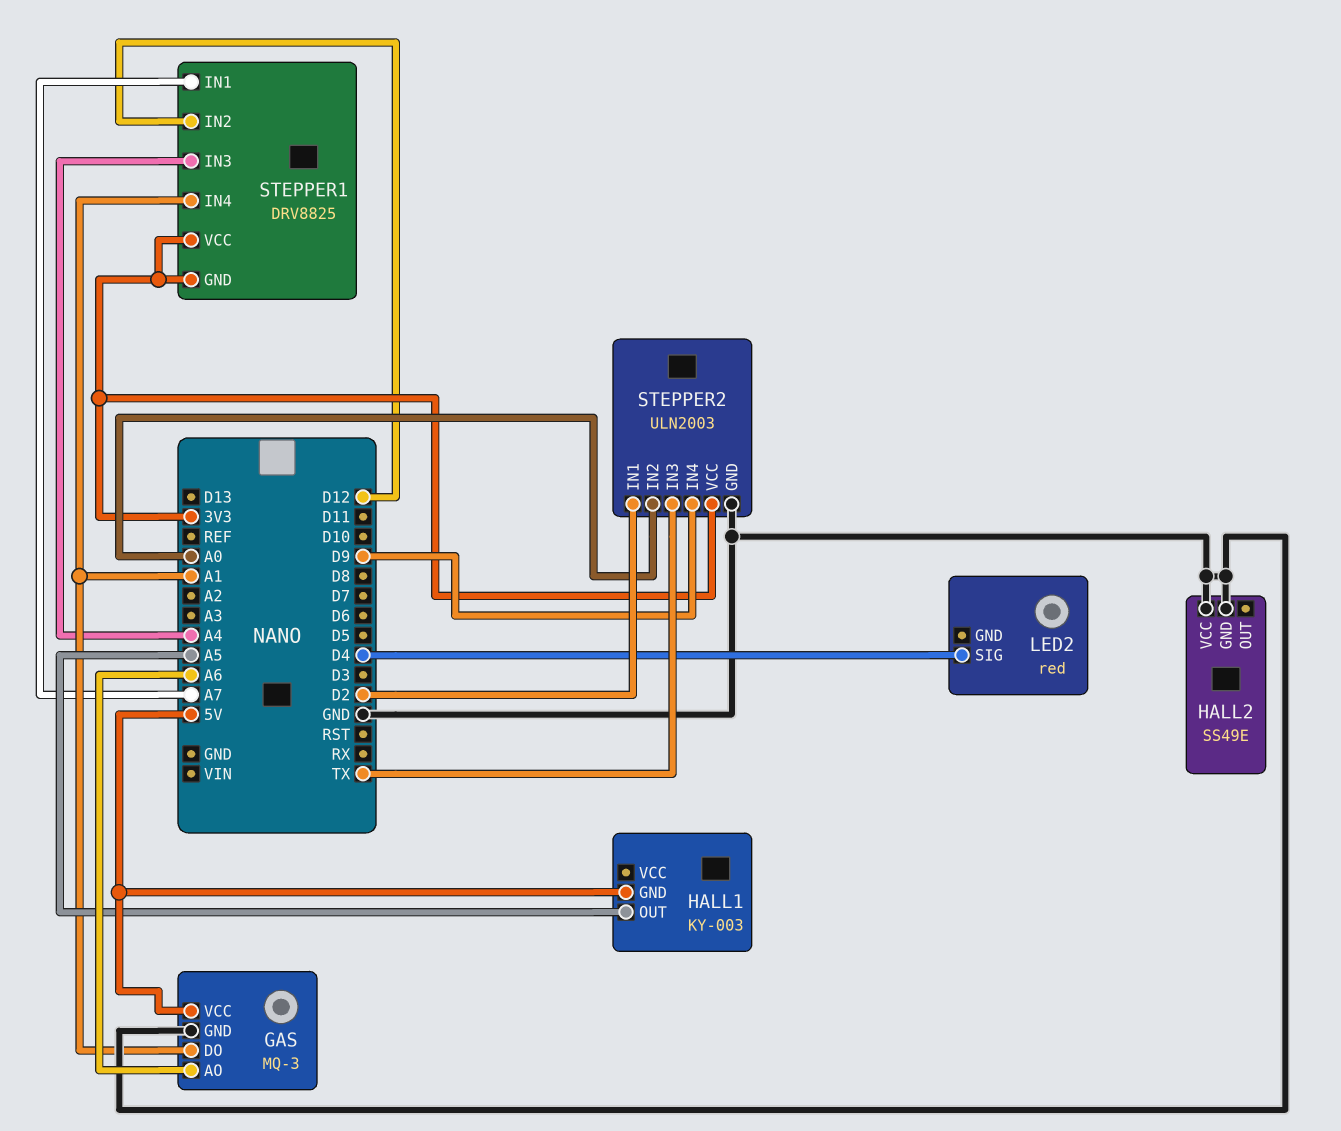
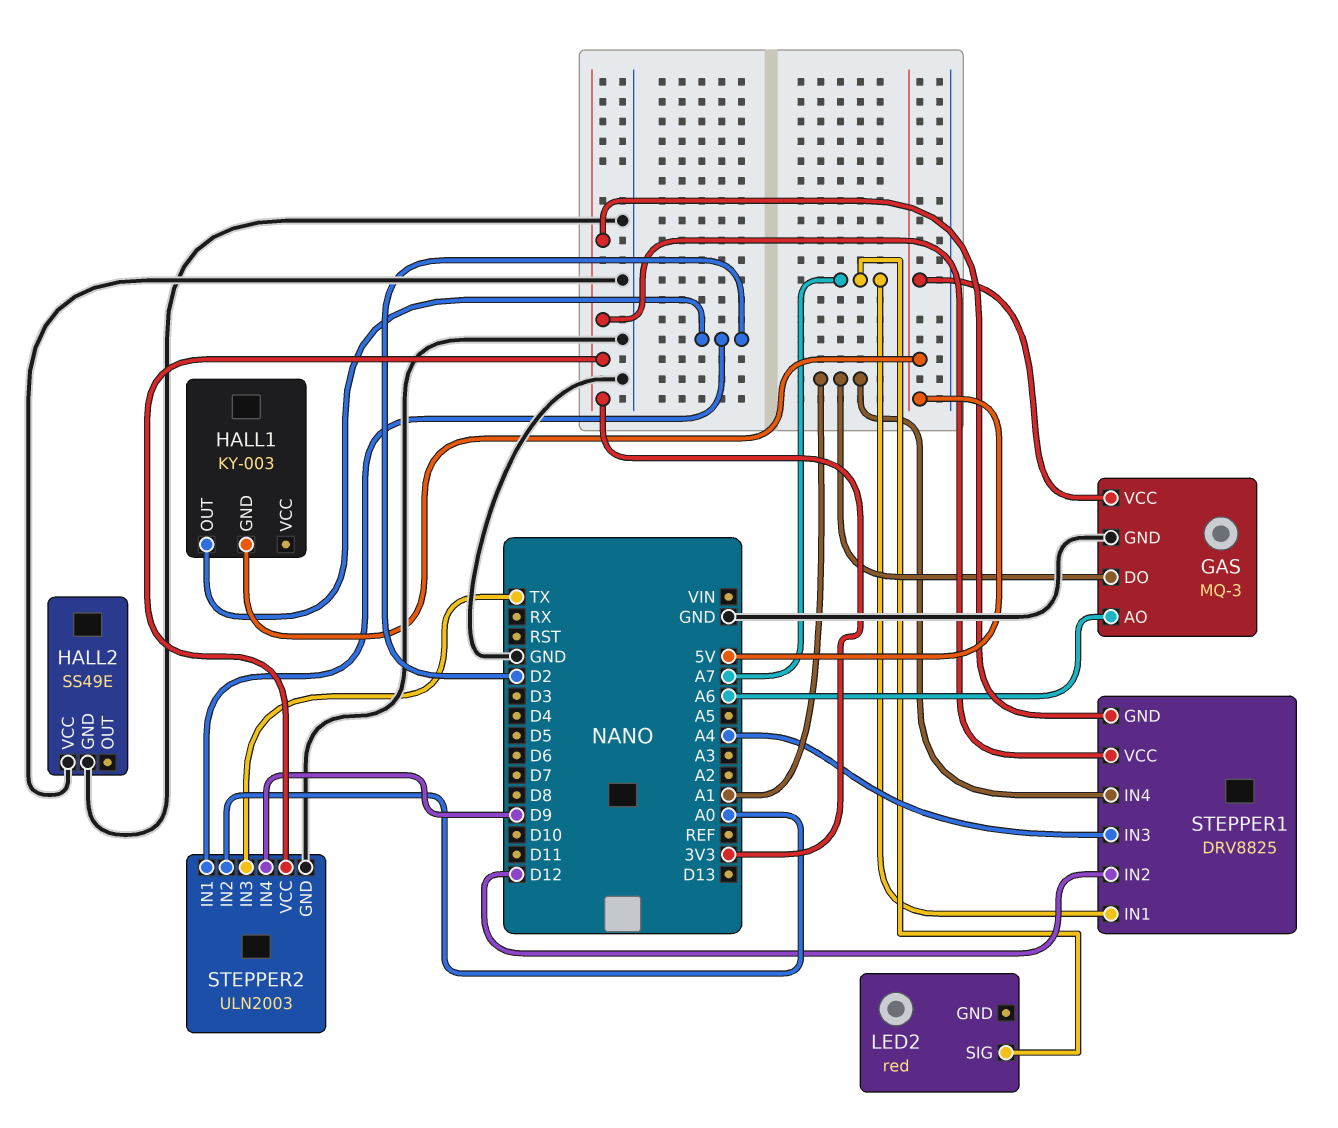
HALL1 pin OUT: A5 -> D2
LED2 pin SIG: D4 -> A7

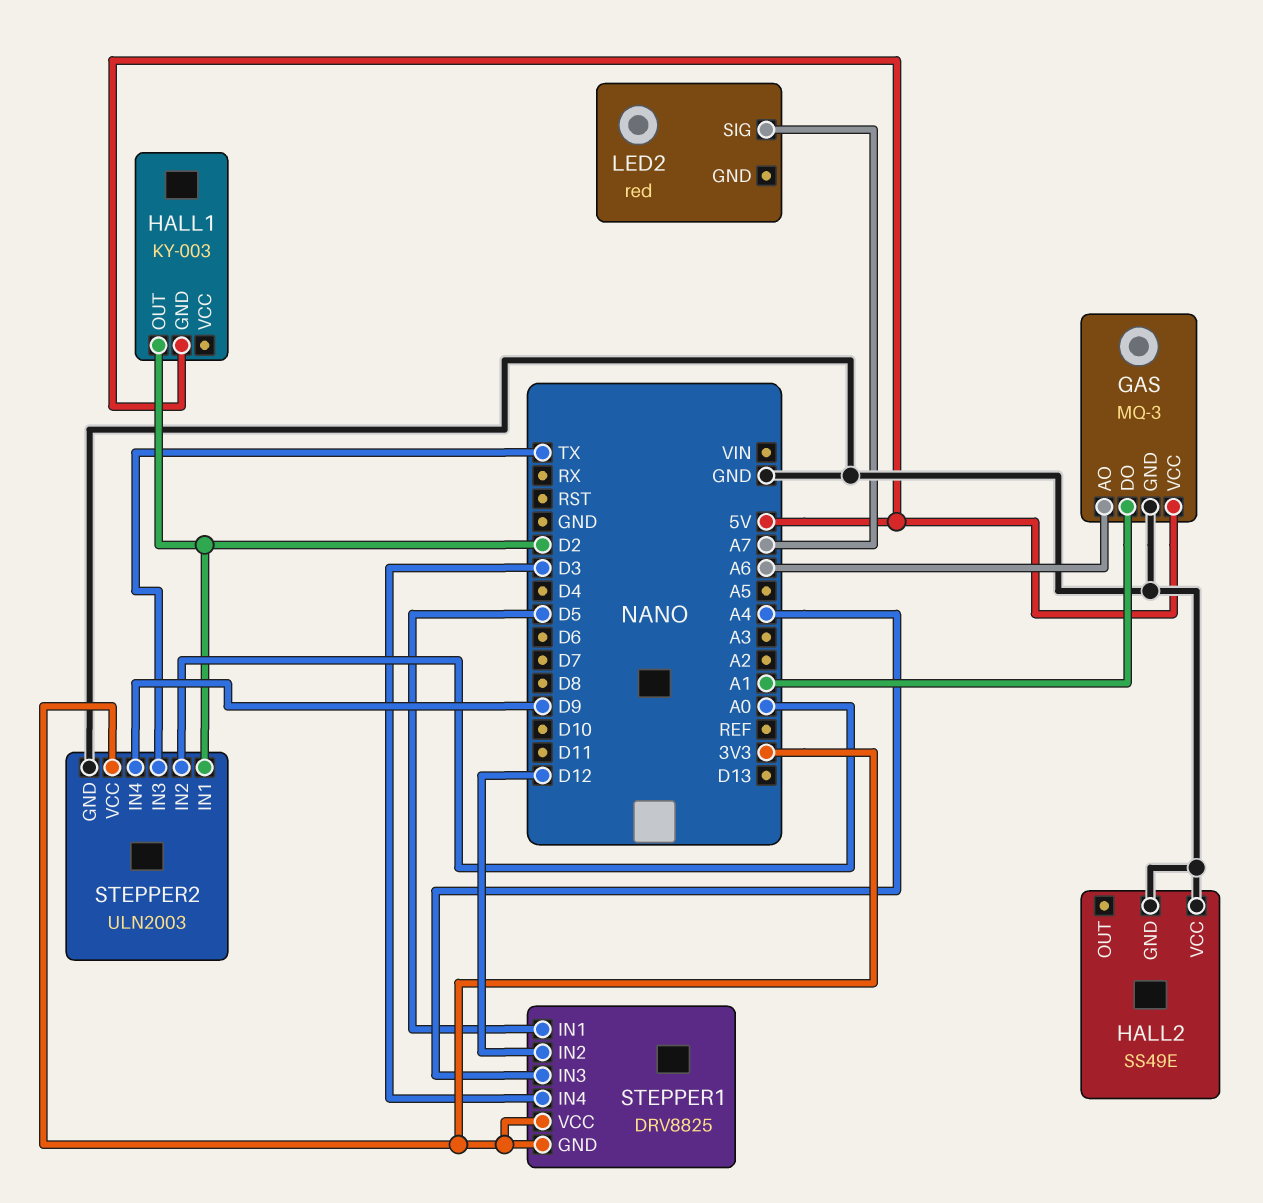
STEPPER1 pin IN1: A7 -> D5
STEPPER1 pin IN4: A1 -> D3

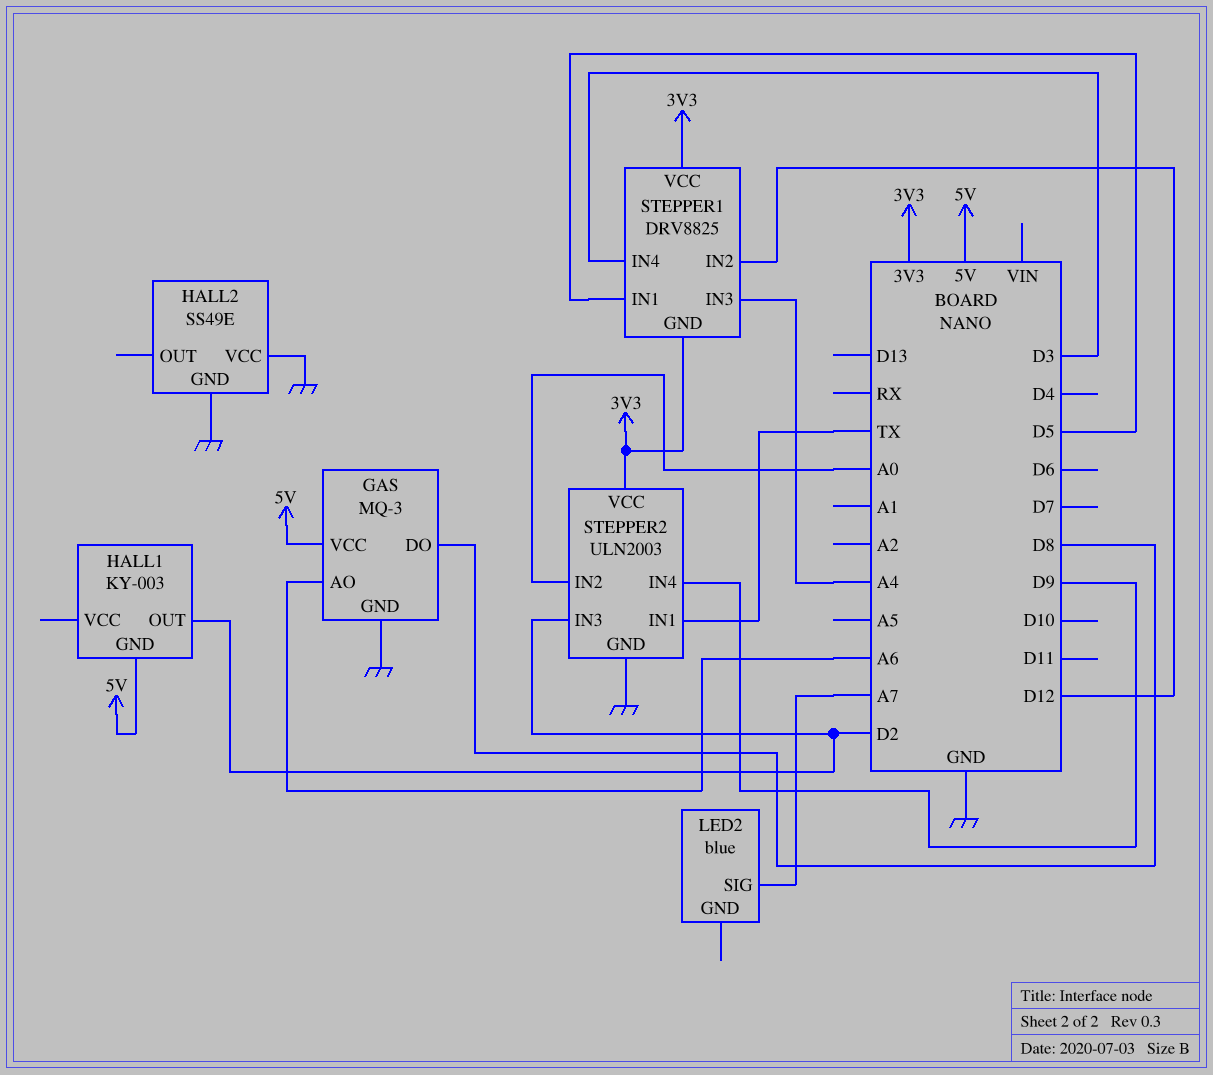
GAS pin DO: A1 -> D8
LED2: red -> blue
STEPPER2 pin IN1: D2 -> TX
STEPPER2 pin IN3: TX -> D2

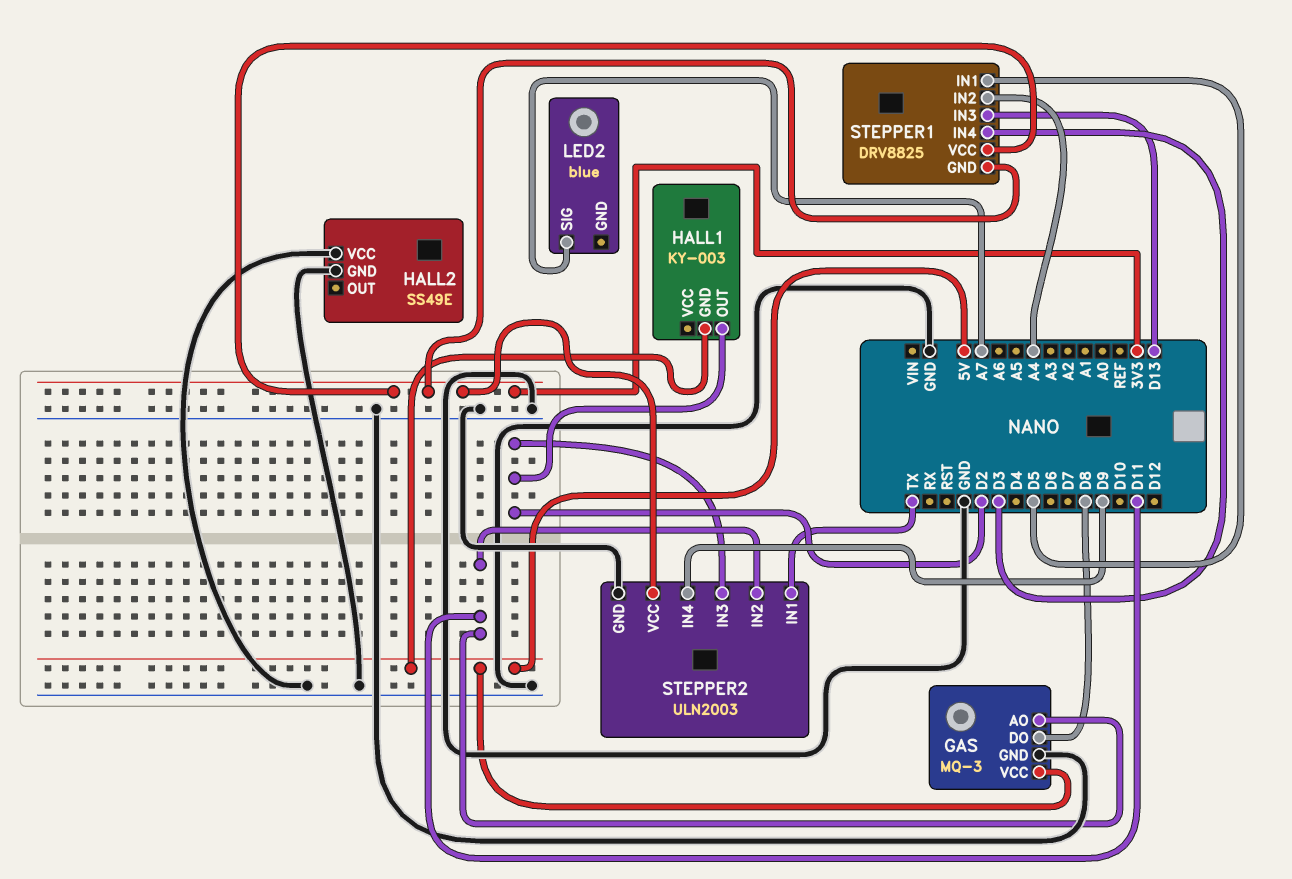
GAS pin AO: A6 -> D11
STEPPER1 pin IN2: D12 -> A4
STEPPER1 pin IN3: A4 -> D13
STEPPER2 pin IN2: A0 -> D11

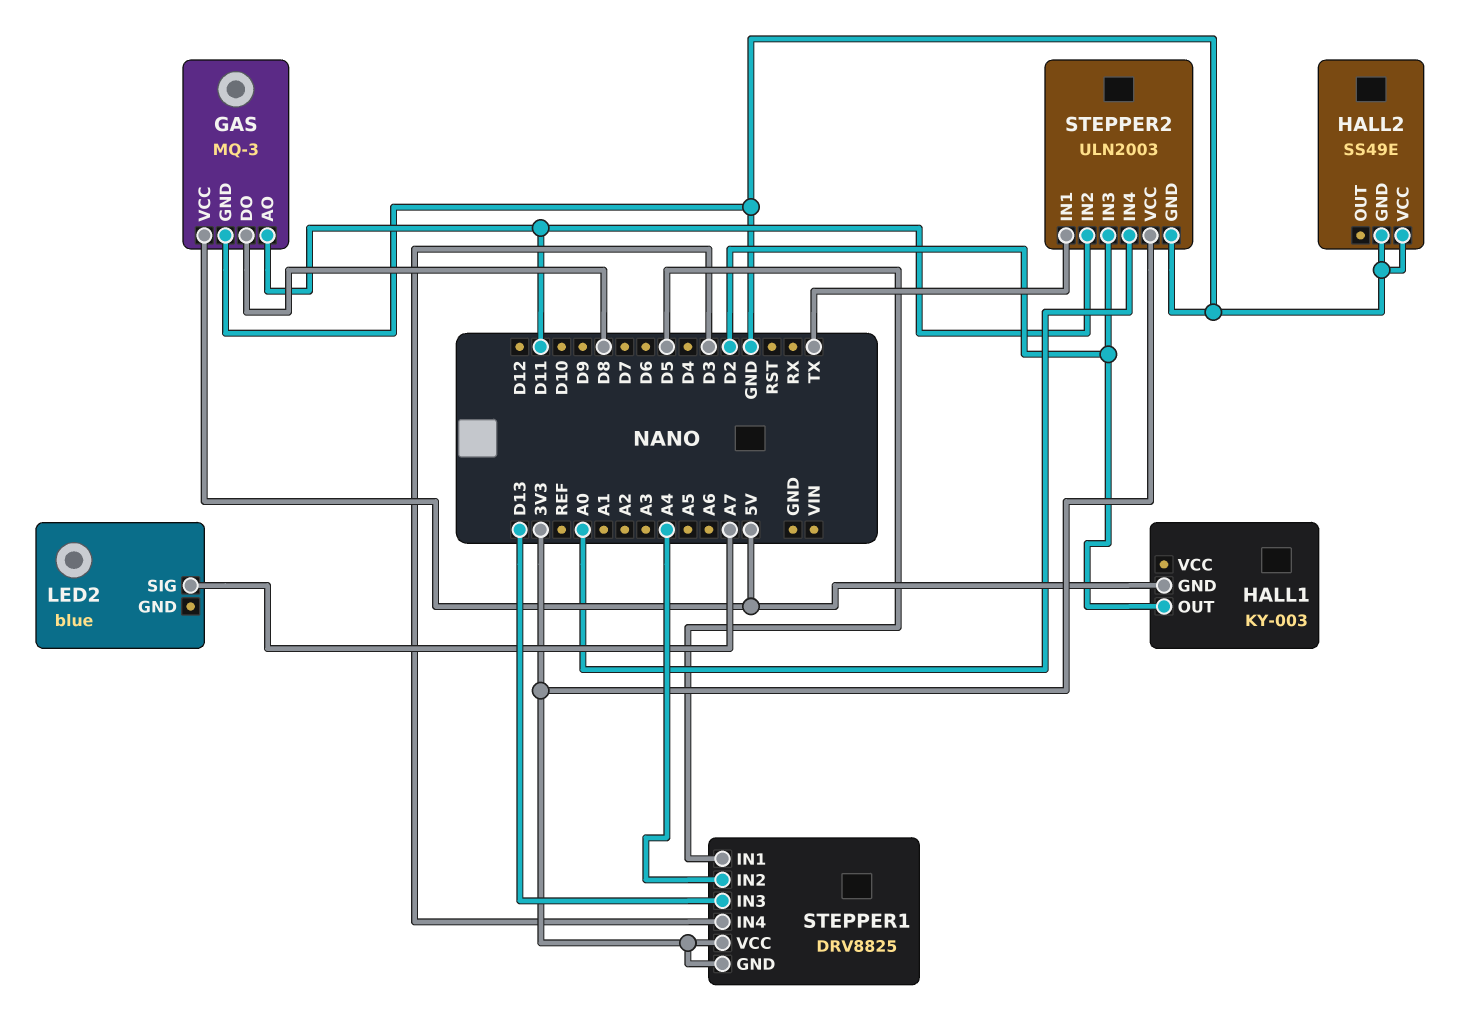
STEPPER2 pin IN4: D9 -> A0

